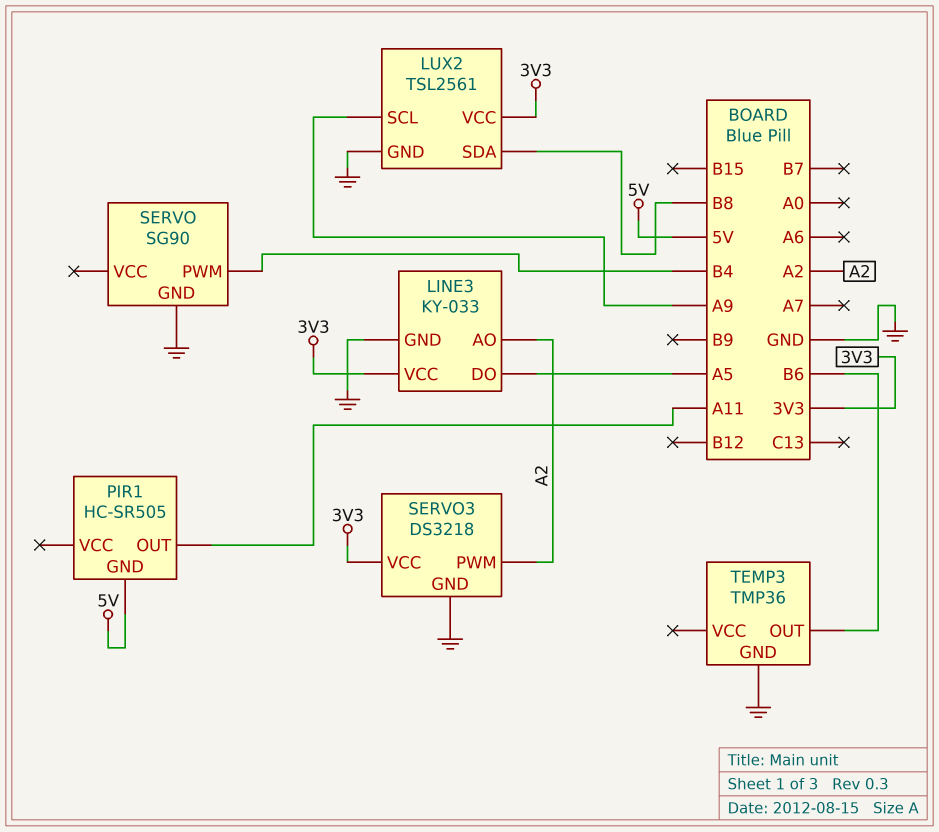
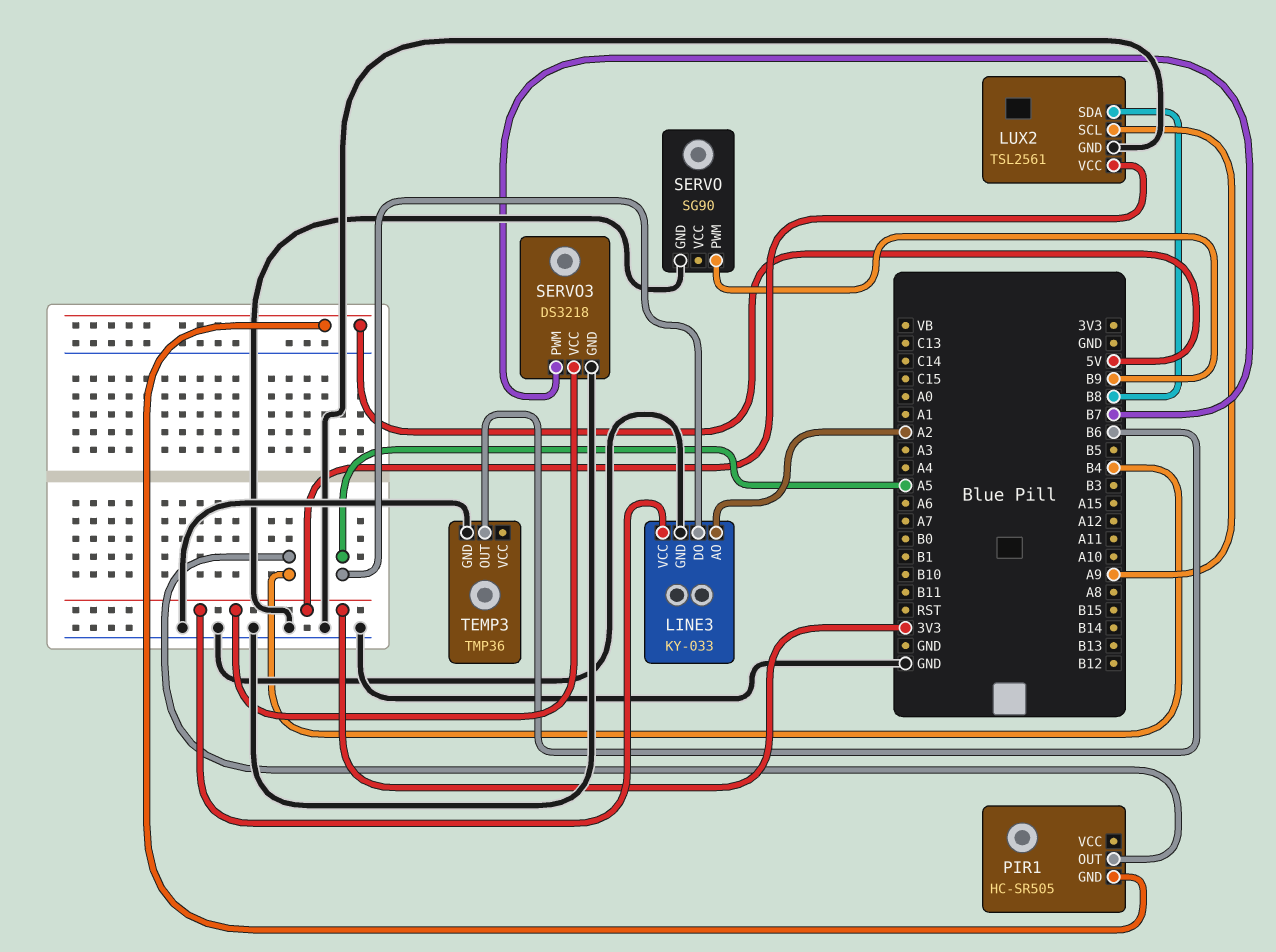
PIR1 pin OUT: A11 -> B4
SERVO pin PWM: B4 -> B9
SERVO3 pin PWM: A2 -> B7

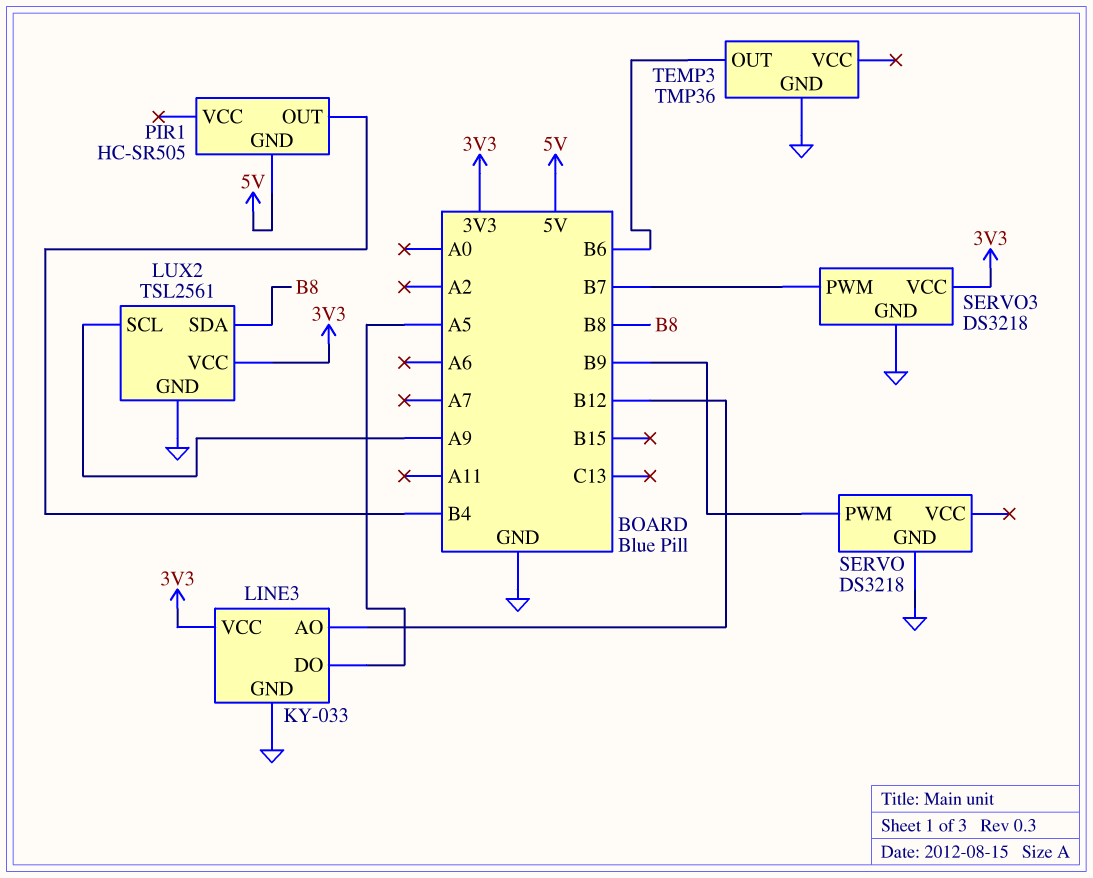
LINE3 pin AO: A2 -> B12
SERVO: SG90 -> DS3218

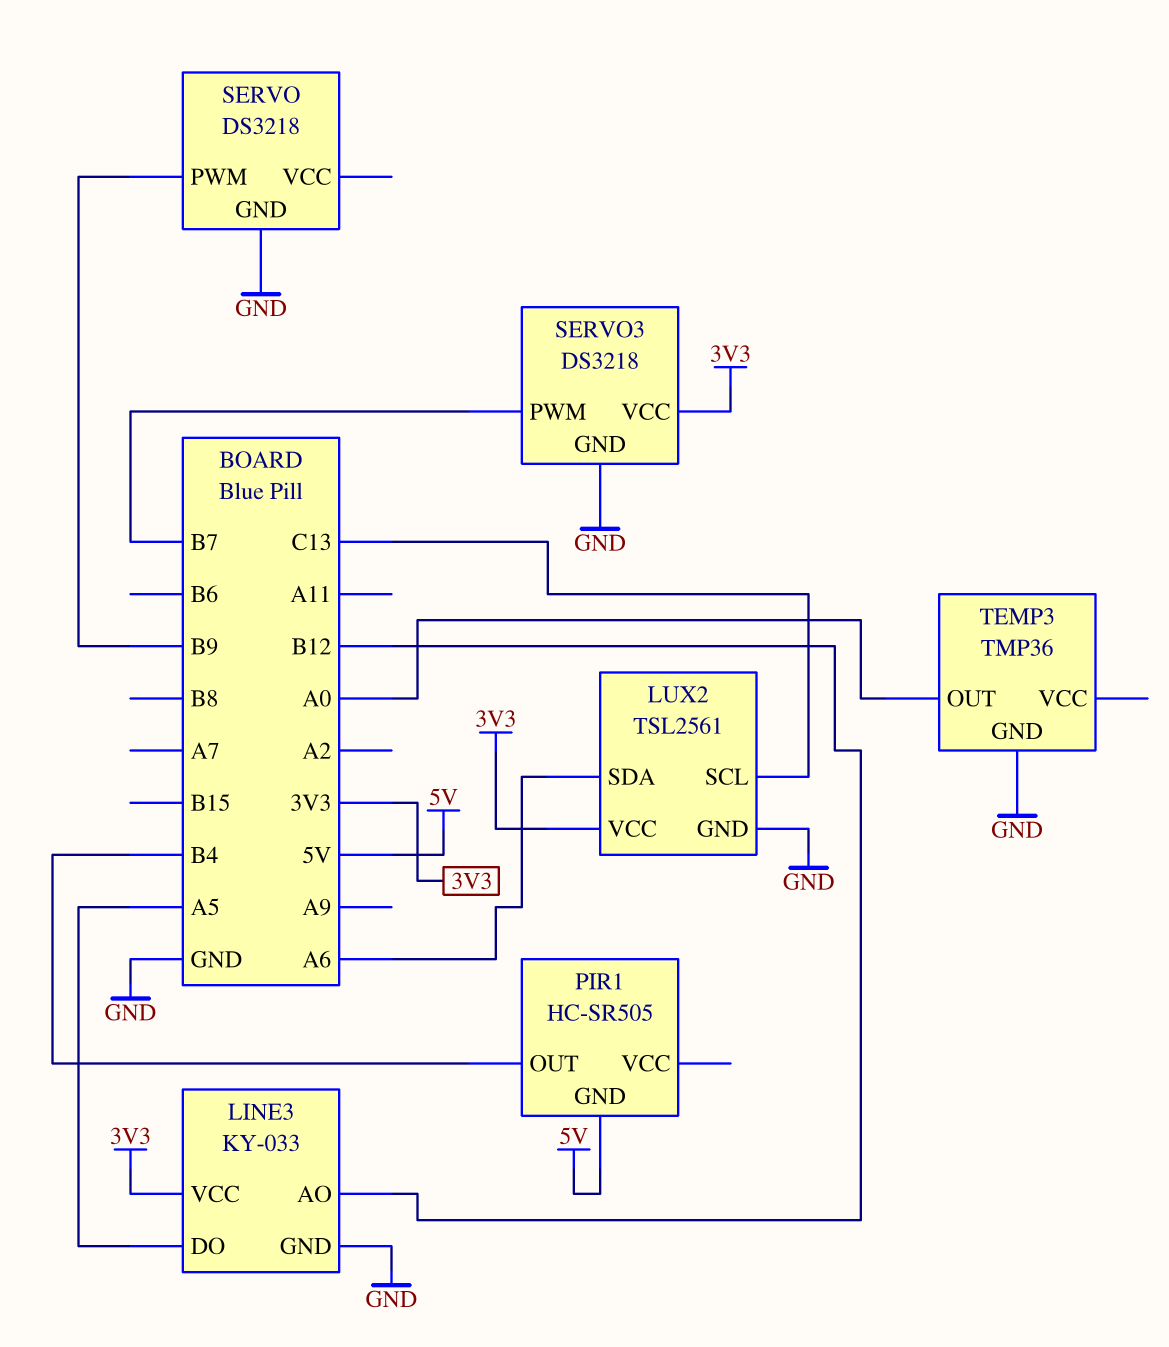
LUX2 pin SCL: A9 -> C13
LUX2 pin SDA: B8 -> A6
TEMP3 pin OUT: B6 -> A0

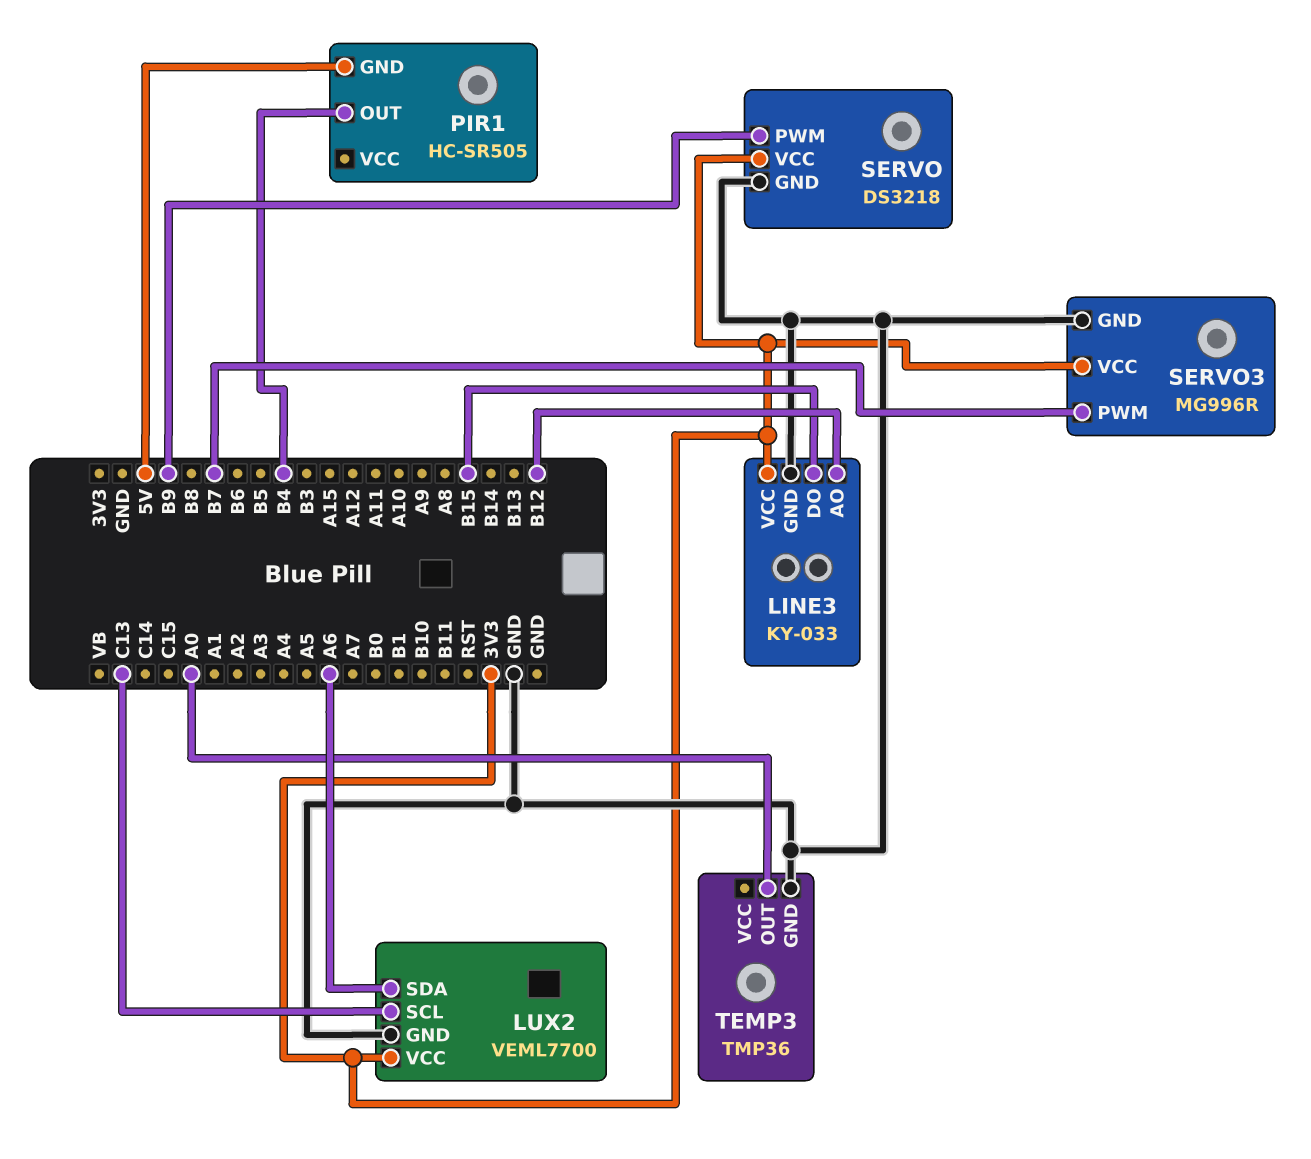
LINE3 pin DO: A5 -> B15
LUX2: TSL2561 -> VEML7700
SERVO pin VCC: none -> 3V3
SERVO3: DS3218 -> MG996R

